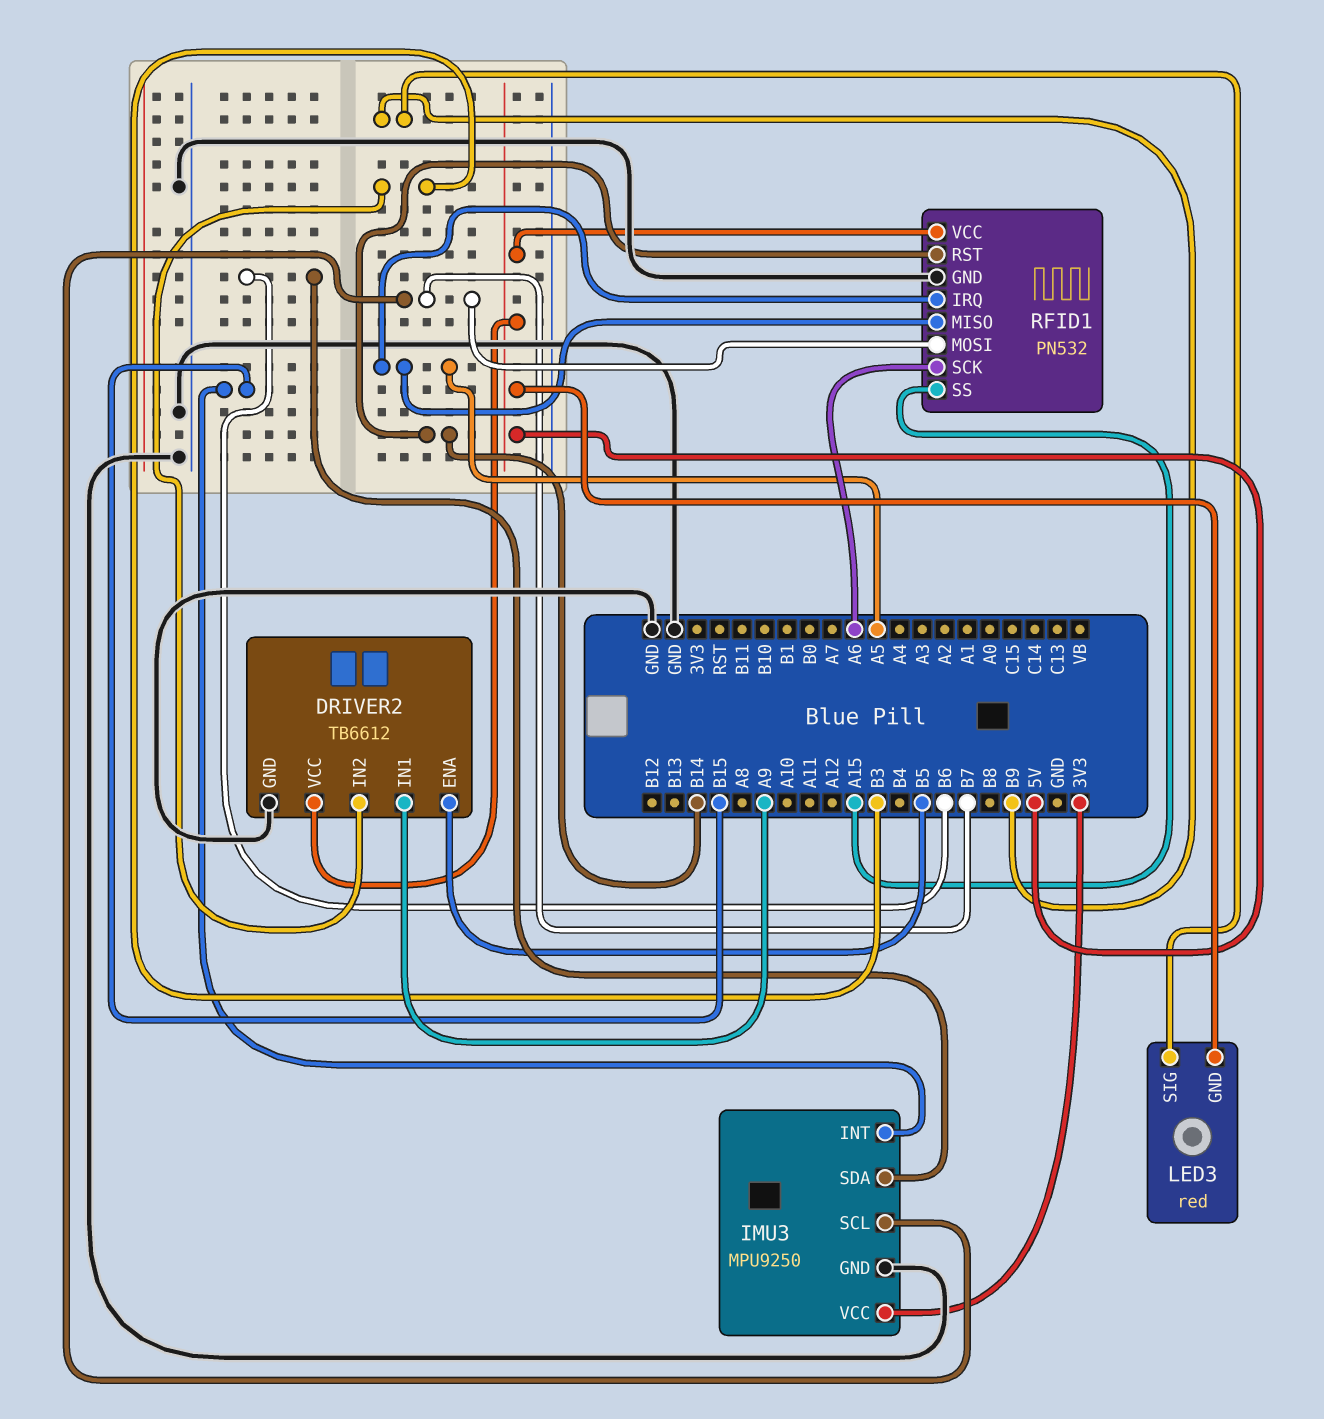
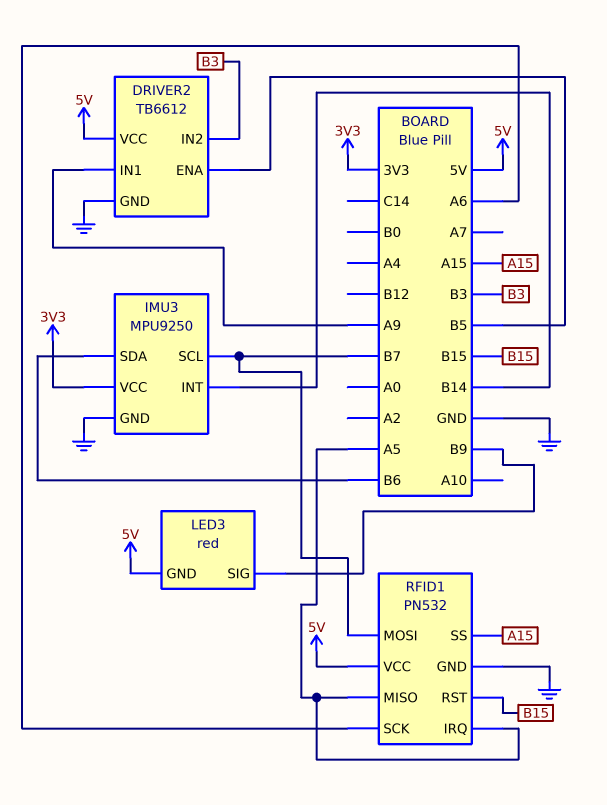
IMU3 pin INT: B15 -> B14
RFID1 pin RST: B14 -> B15

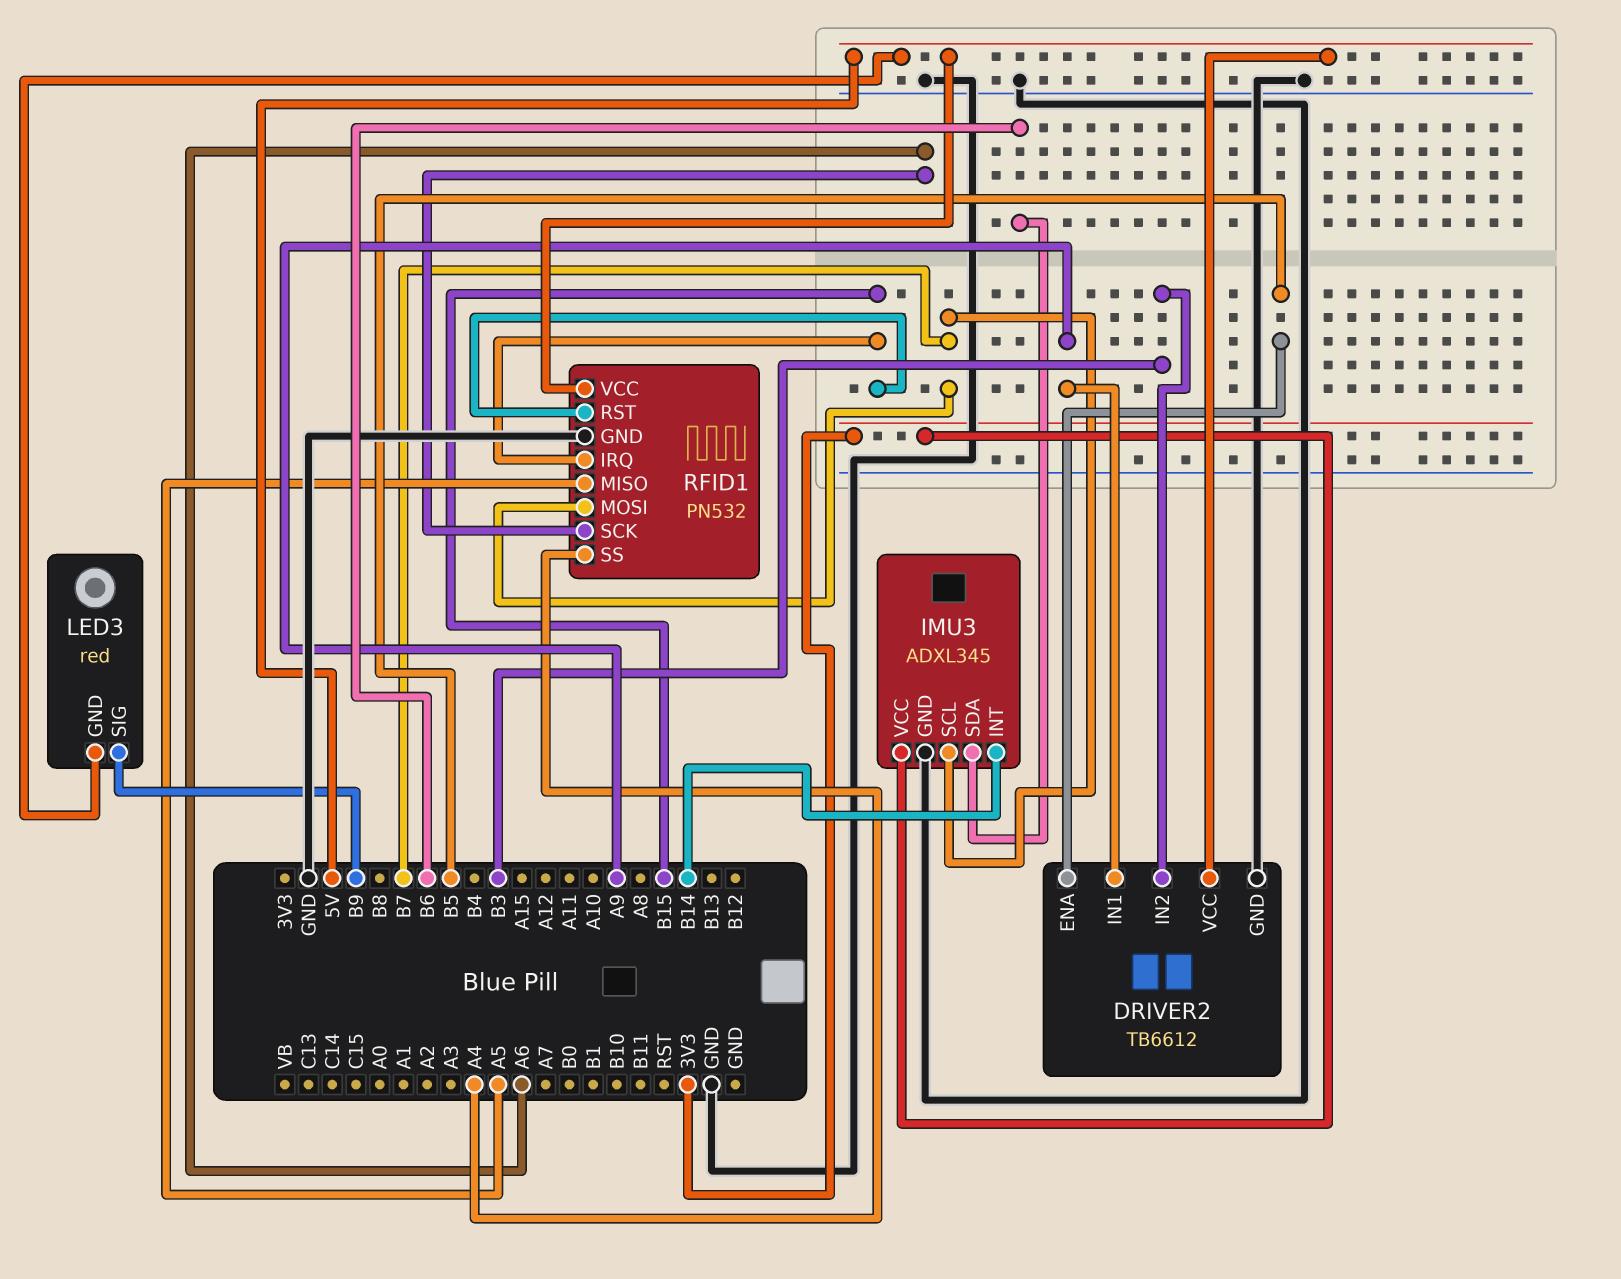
IMU3: MPU9250 -> ADXL345
RFID1 pin IRQ: A5 -> B15
RFID1 pin SS: A15 -> A4

